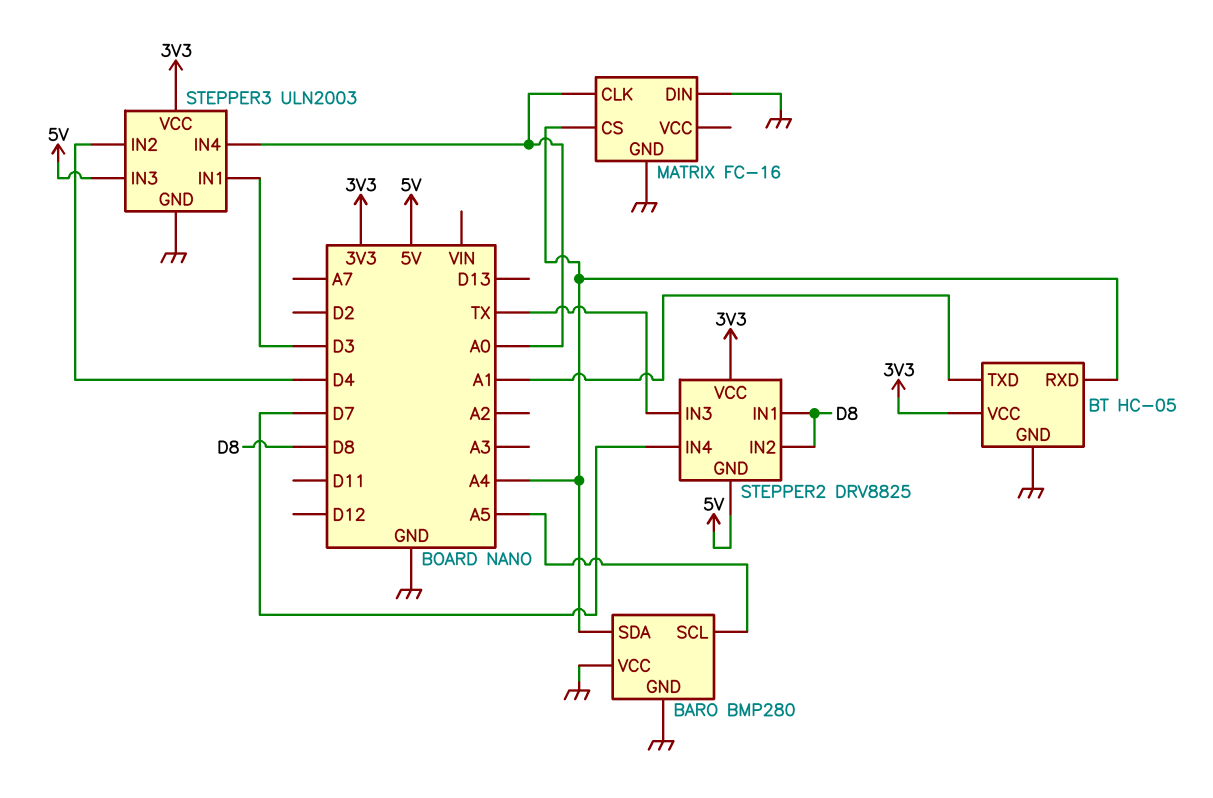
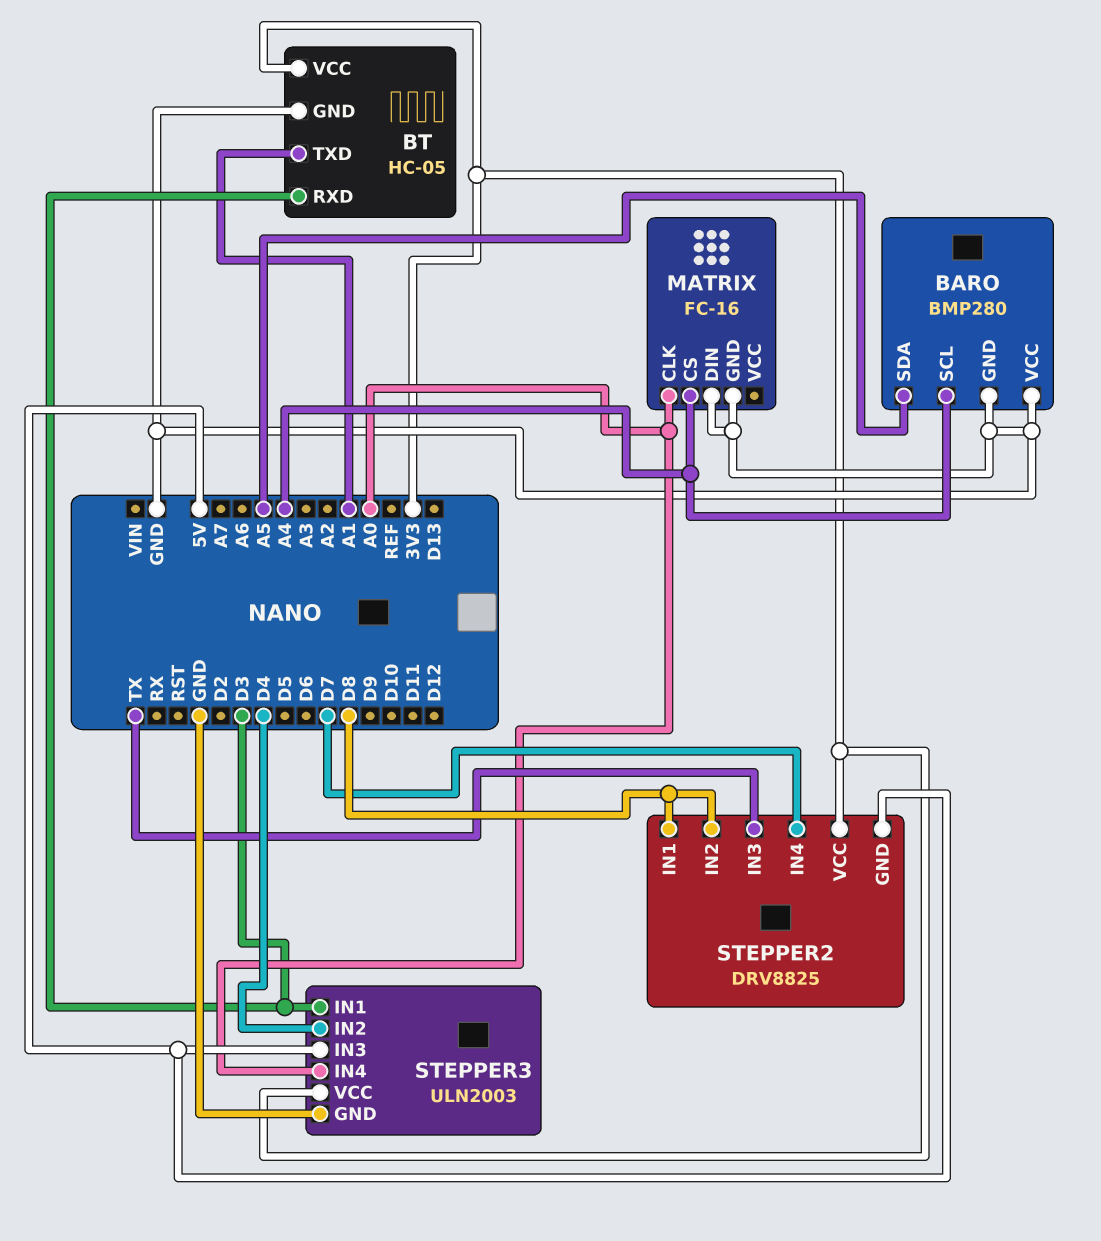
BARO pin SCL: A5 -> A4
BARO pin SDA: A4 -> A5
BT pin RXD: A4 -> D3

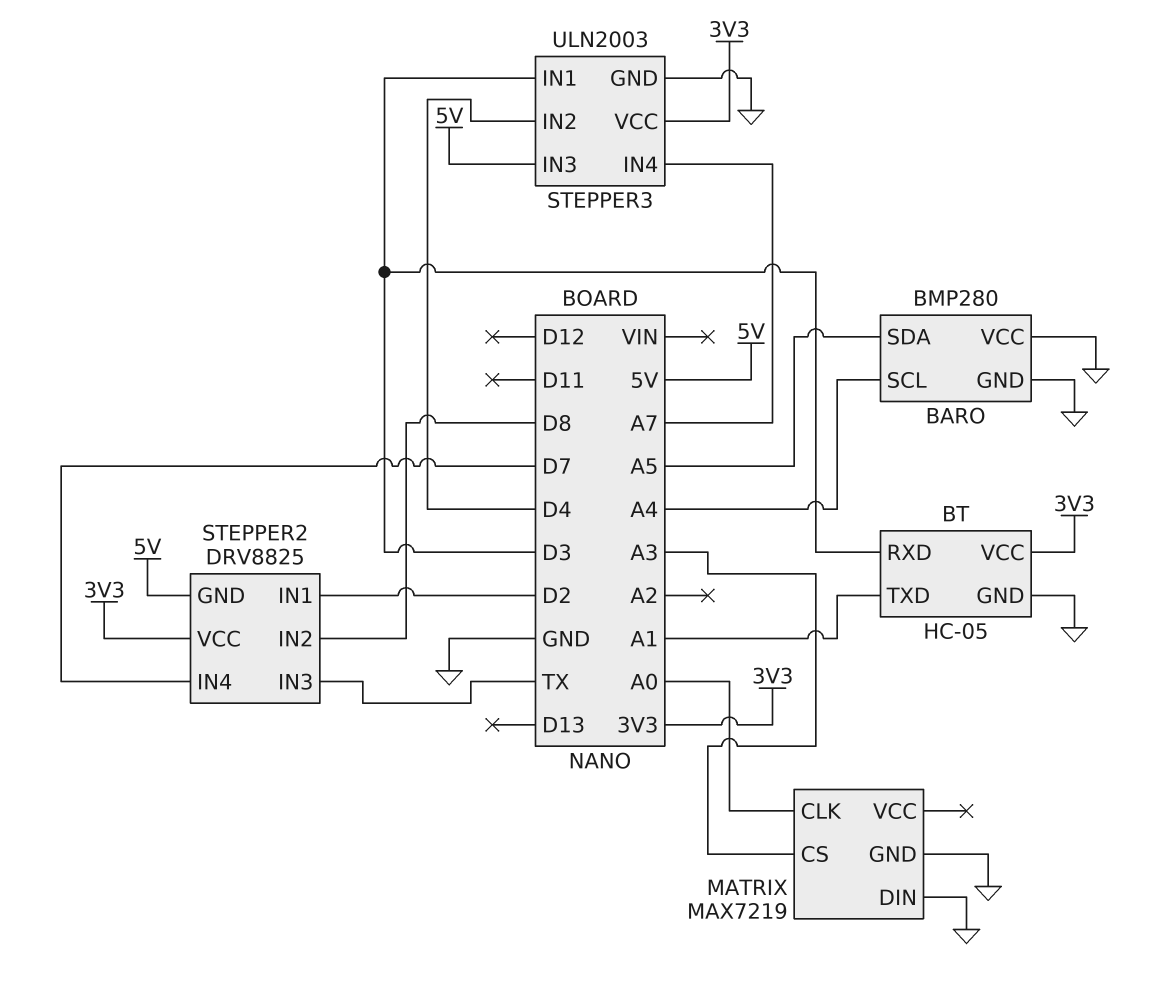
MATRIX: FC-16 -> MAX7219
MATRIX pin CS: A4 -> A3
STEPPER2 pin IN1: D8 -> D2
STEPPER3 pin IN4: A0 -> A7

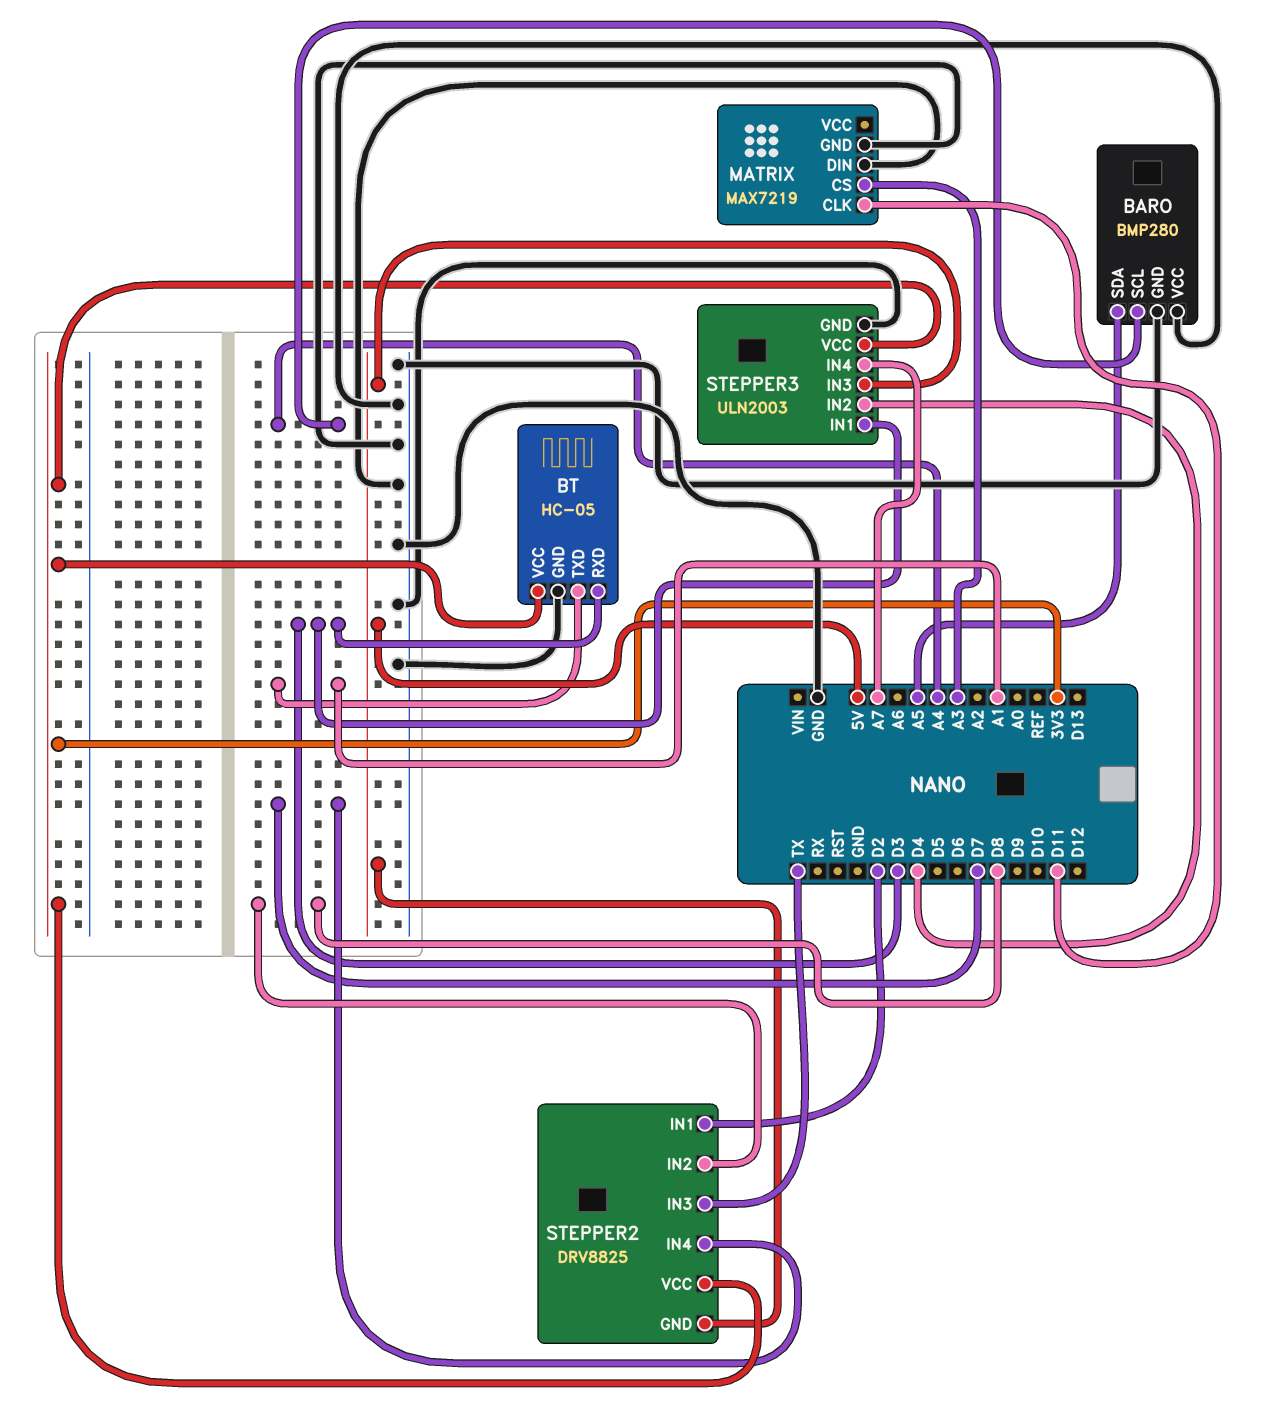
MATRIX pin CLK: A0 -> D11

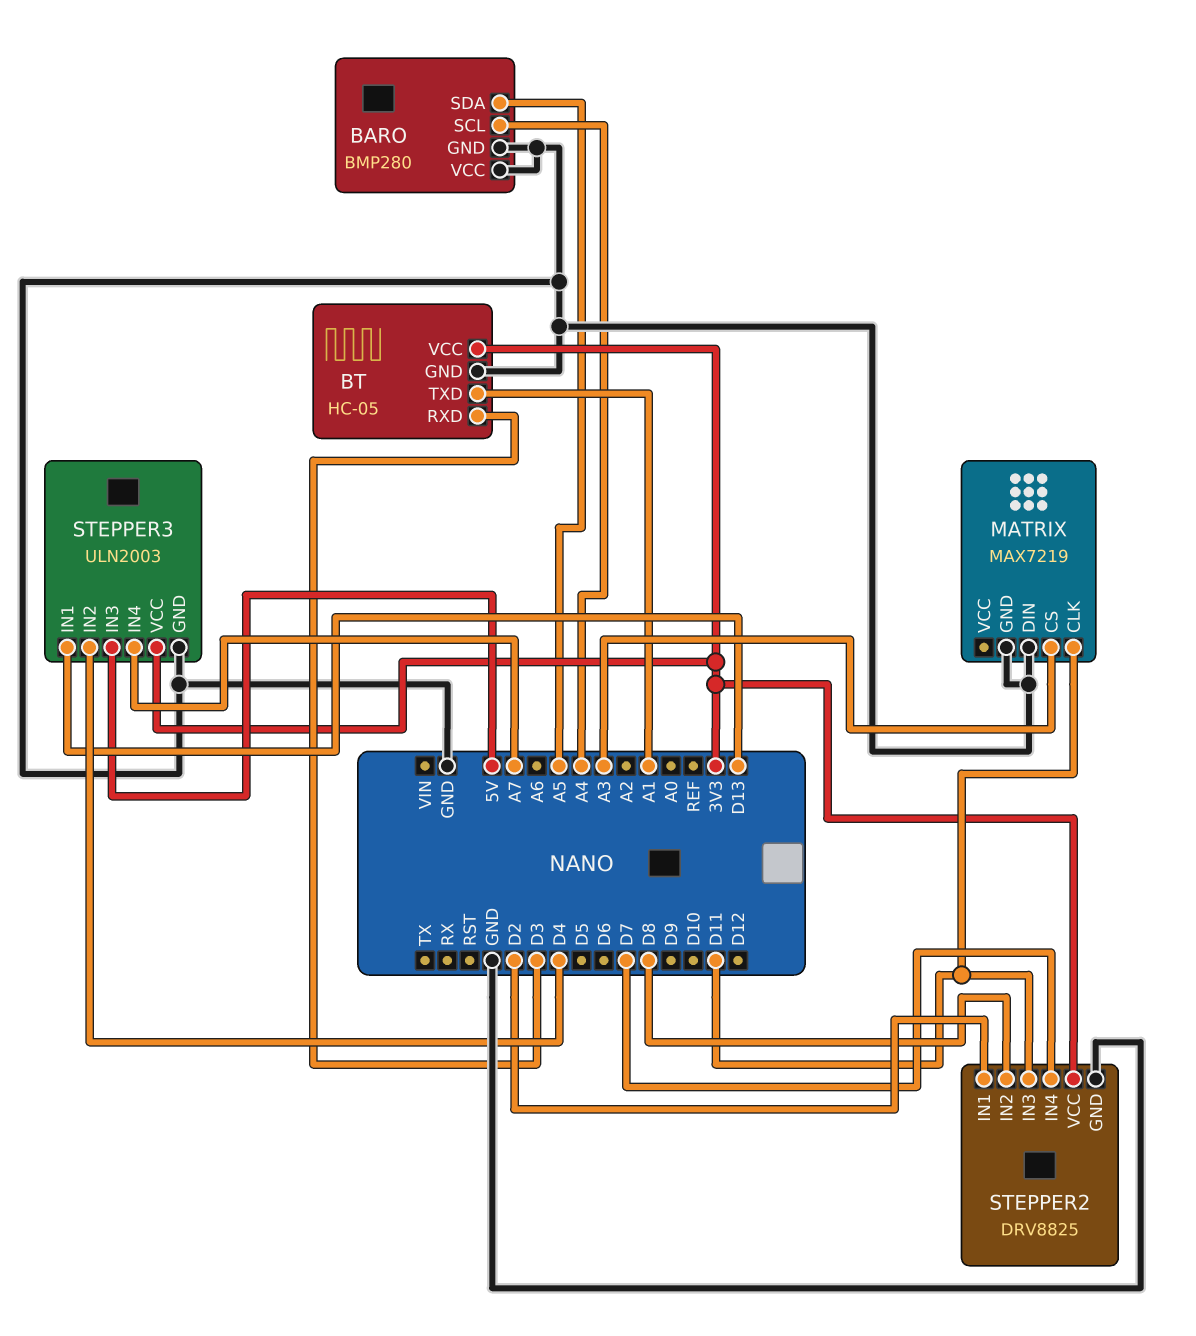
STEPPER2 pin GND: 5V -> GND
STEPPER2 pin IN3: TX -> D11
STEPPER3 pin IN1: D3 -> D13

